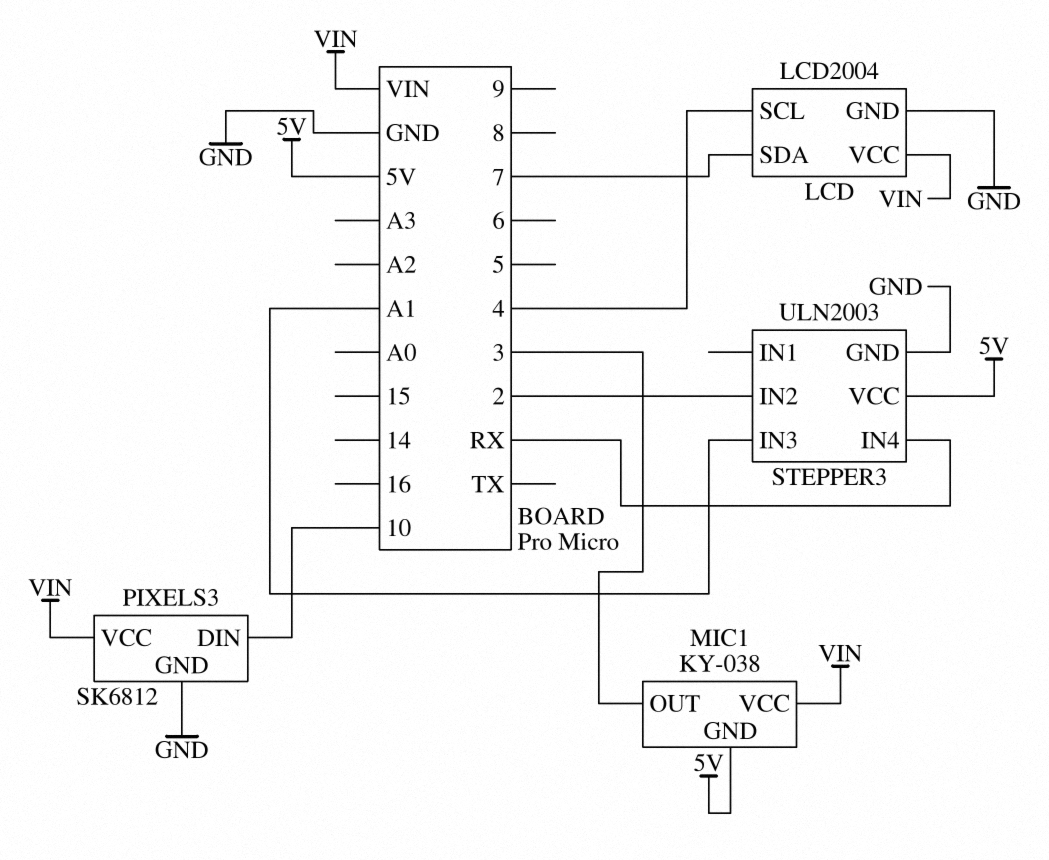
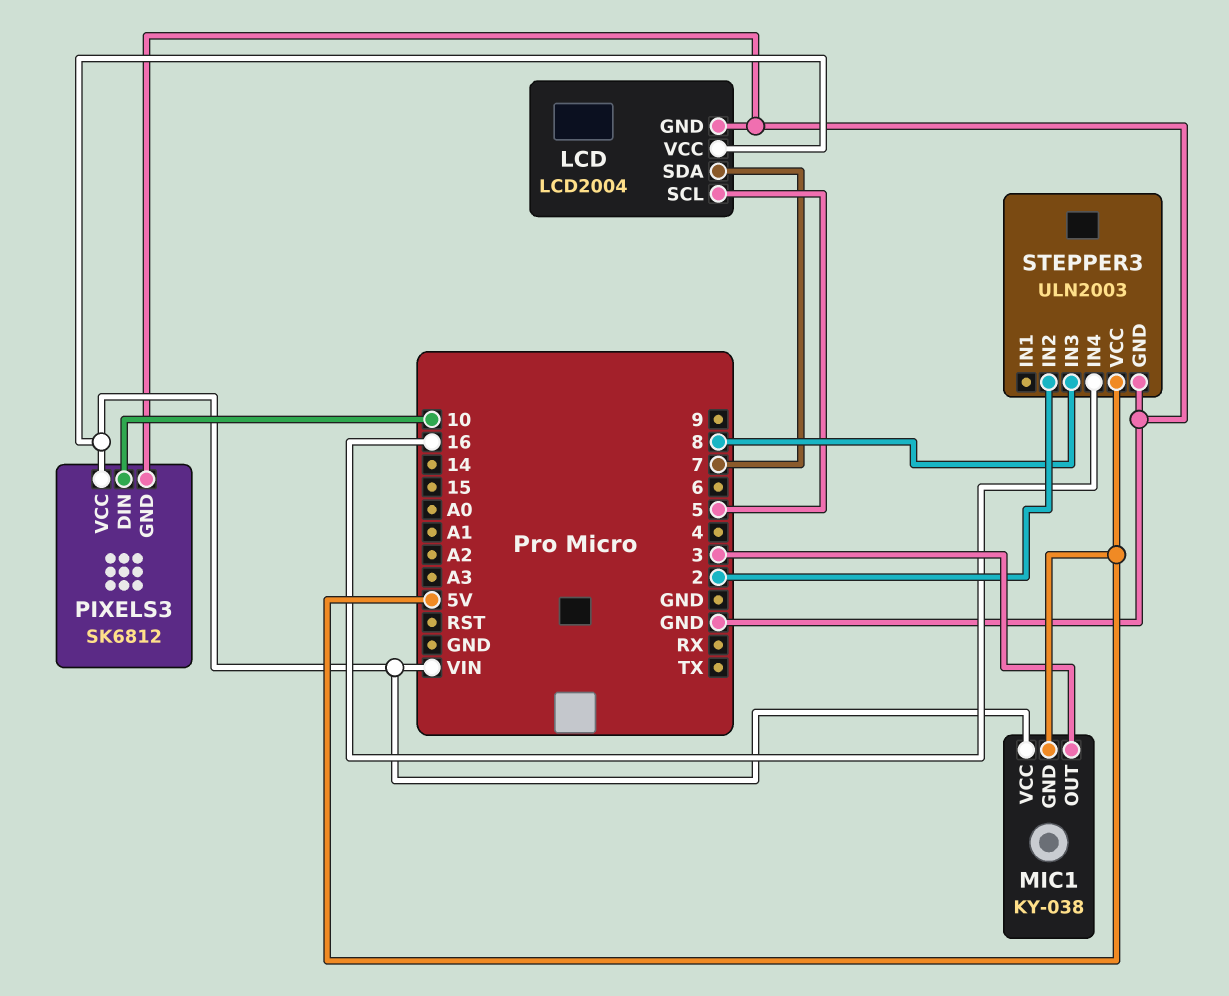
LCD pin SCL: 4 -> 5
STEPPER3 pin IN3: A1 -> 8
STEPPER3 pin IN4: RX -> 16

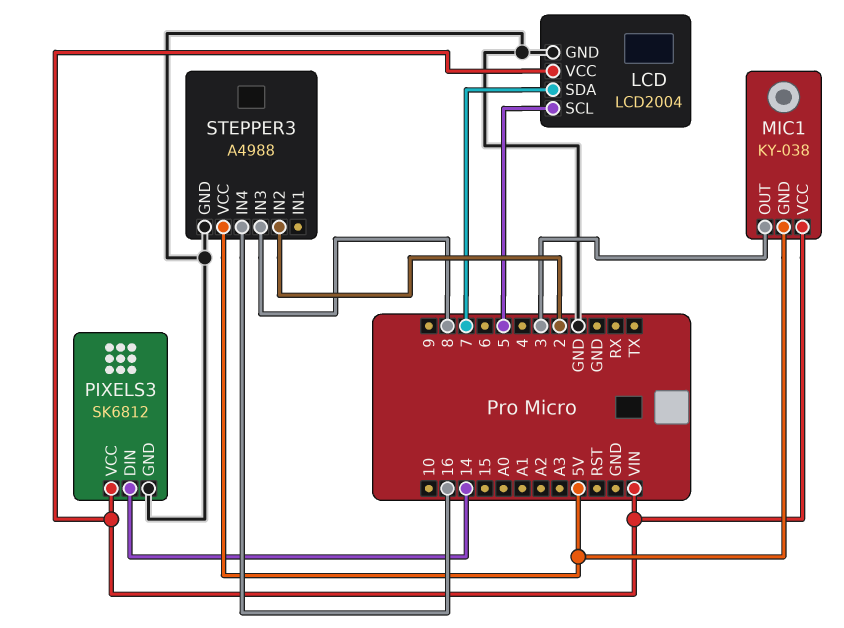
PIXELS3 pin DIN: 10 -> 14
STEPPER3: ULN2003 -> A4988

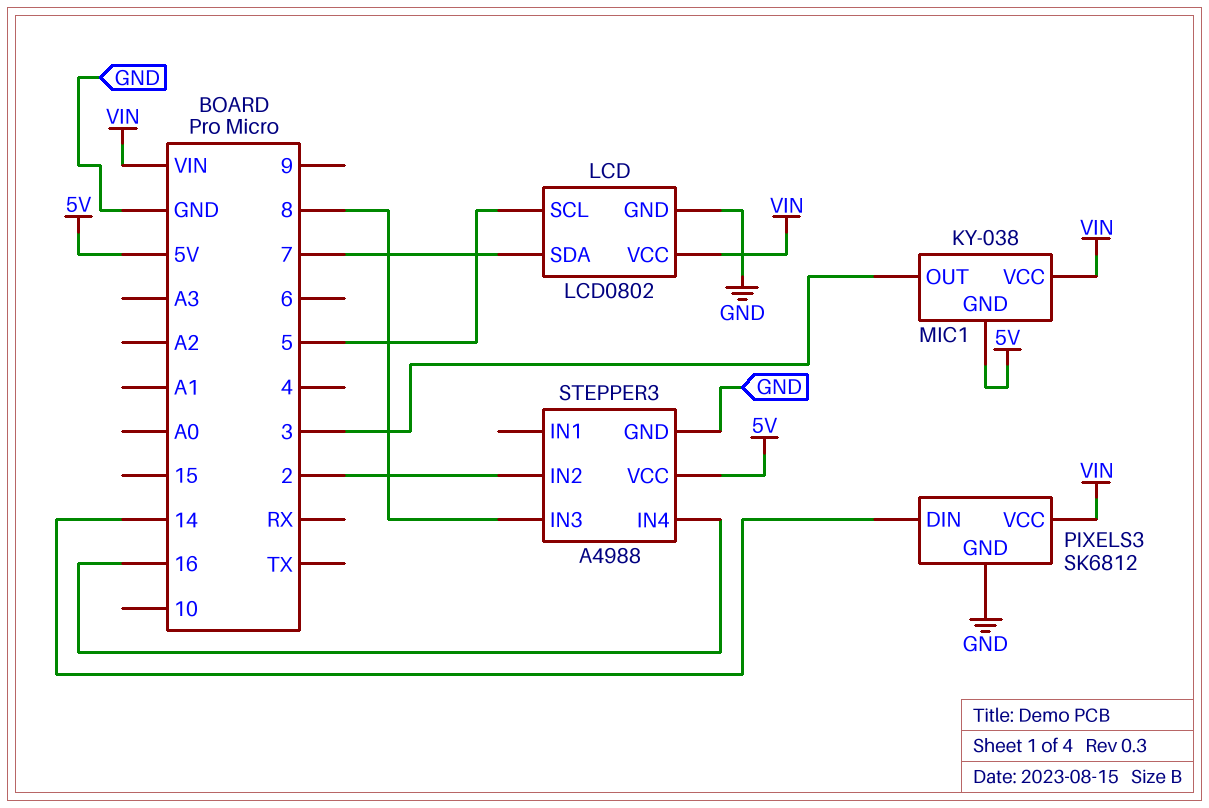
LCD: LCD2004 -> LCD0802

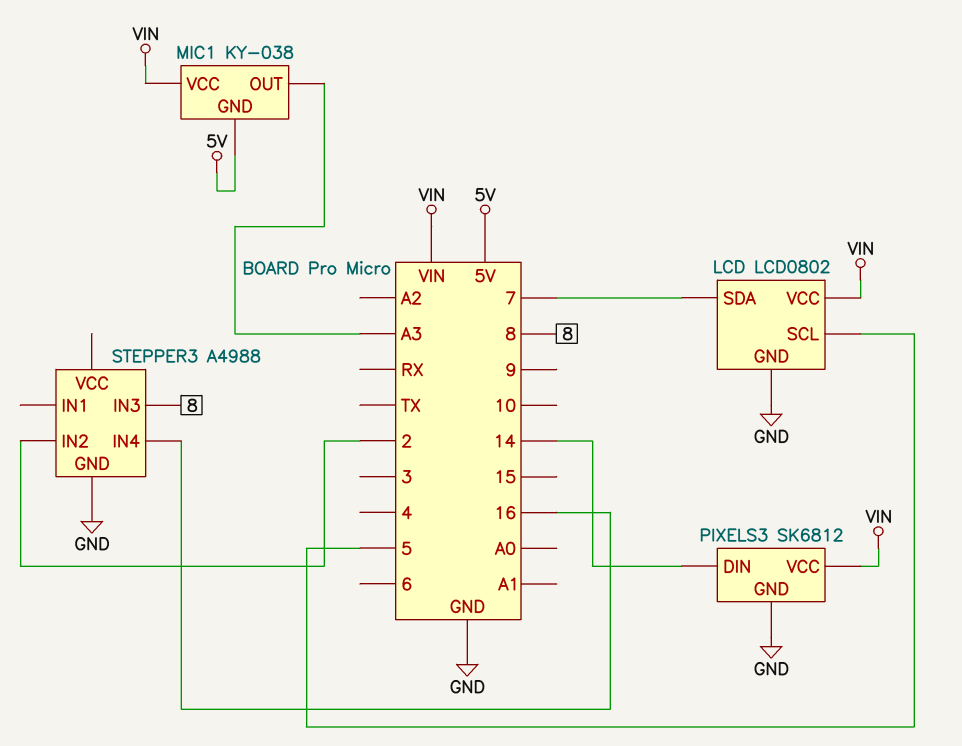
MIC1 pin OUT: 3 -> A3
STEPPER3 pin VCC: 5V -> none

